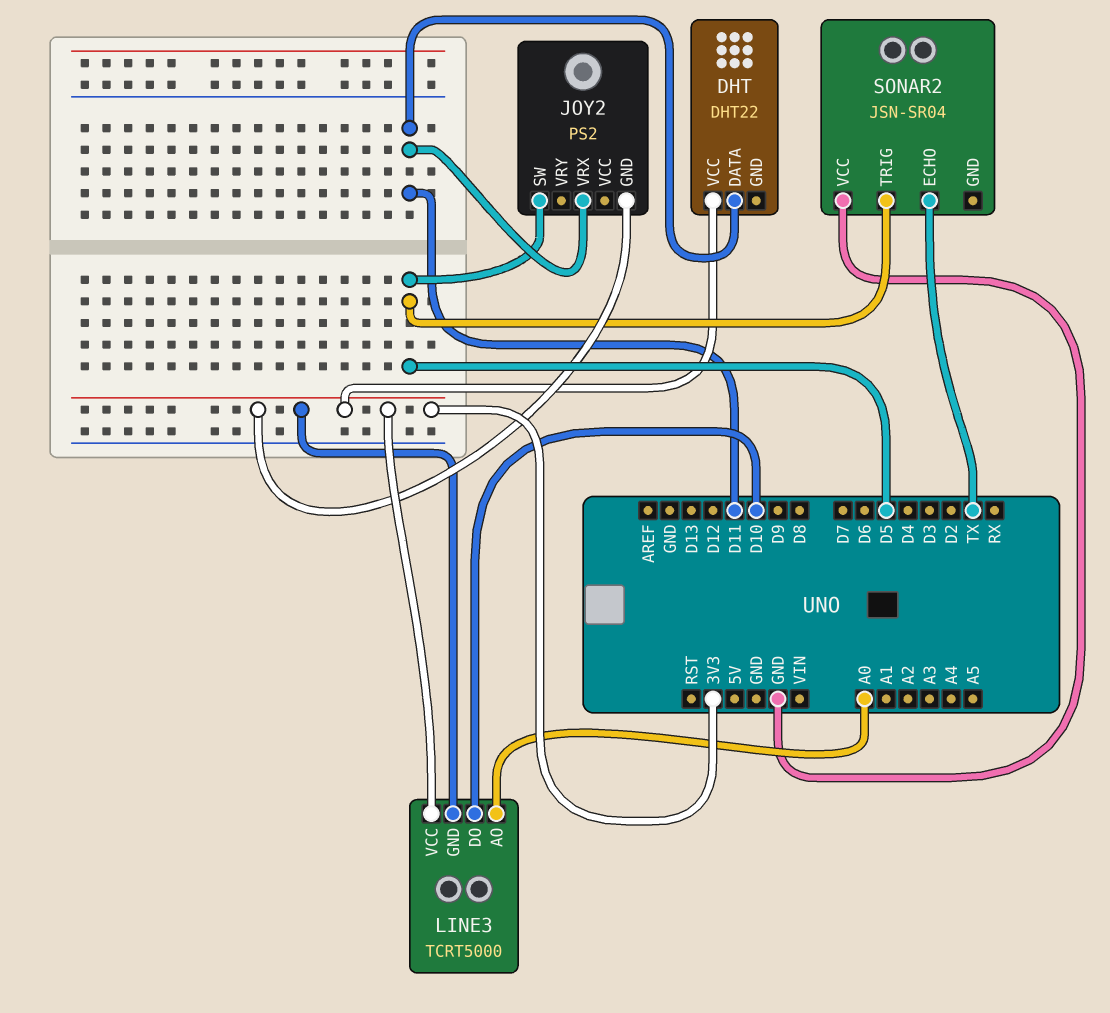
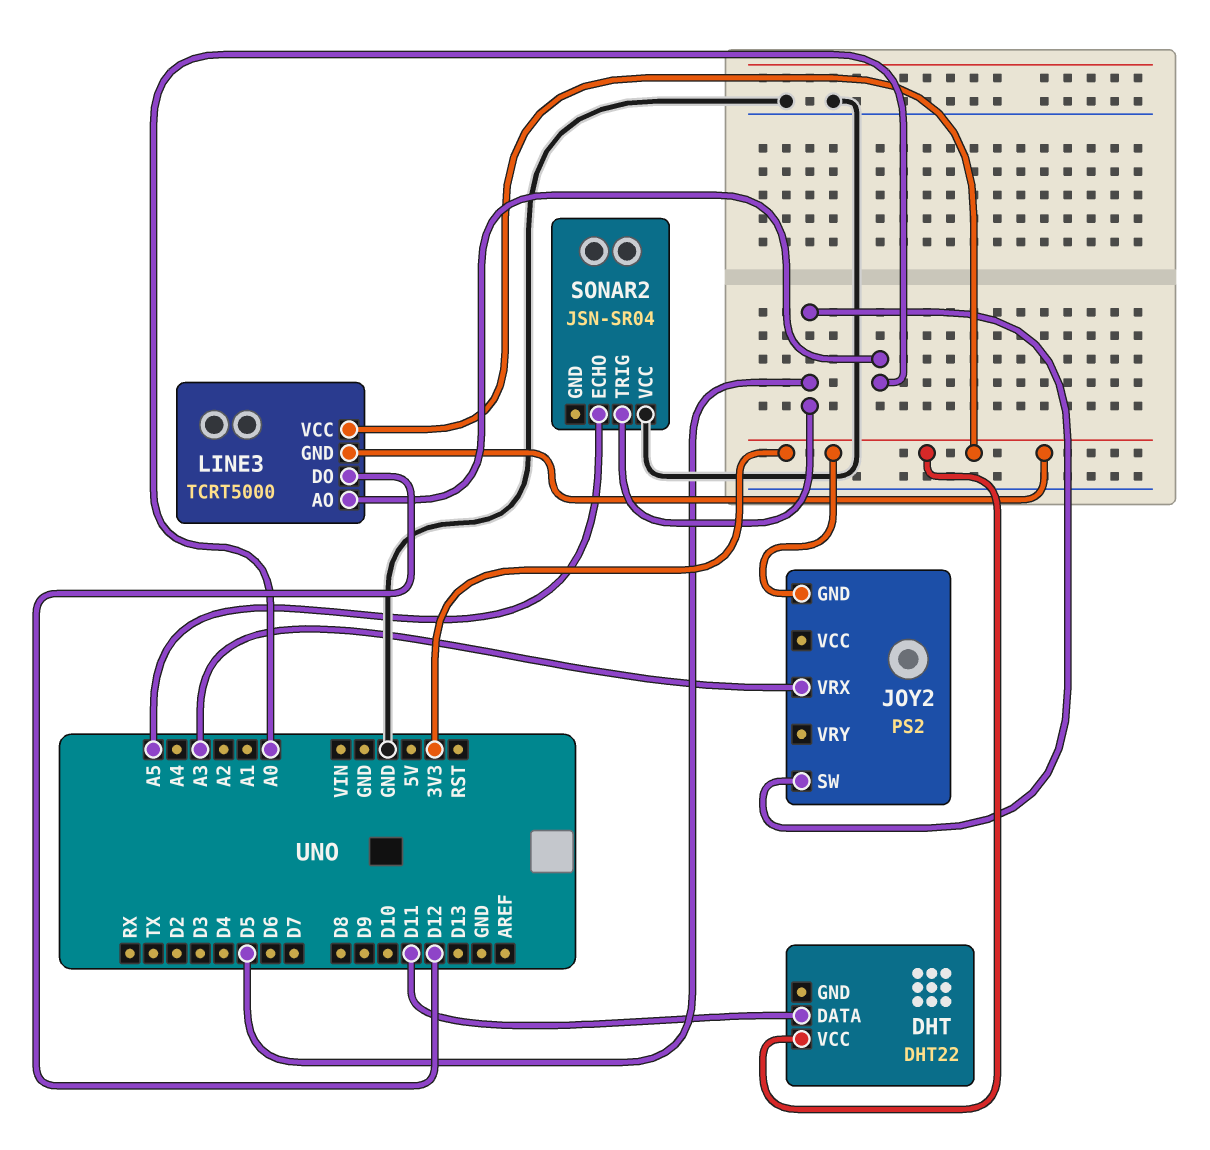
JOY2 pin VRX: D11 -> A3
LINE3 pin DO: D10 -> D12
SONAR2 pin ECHO: TX -> A5

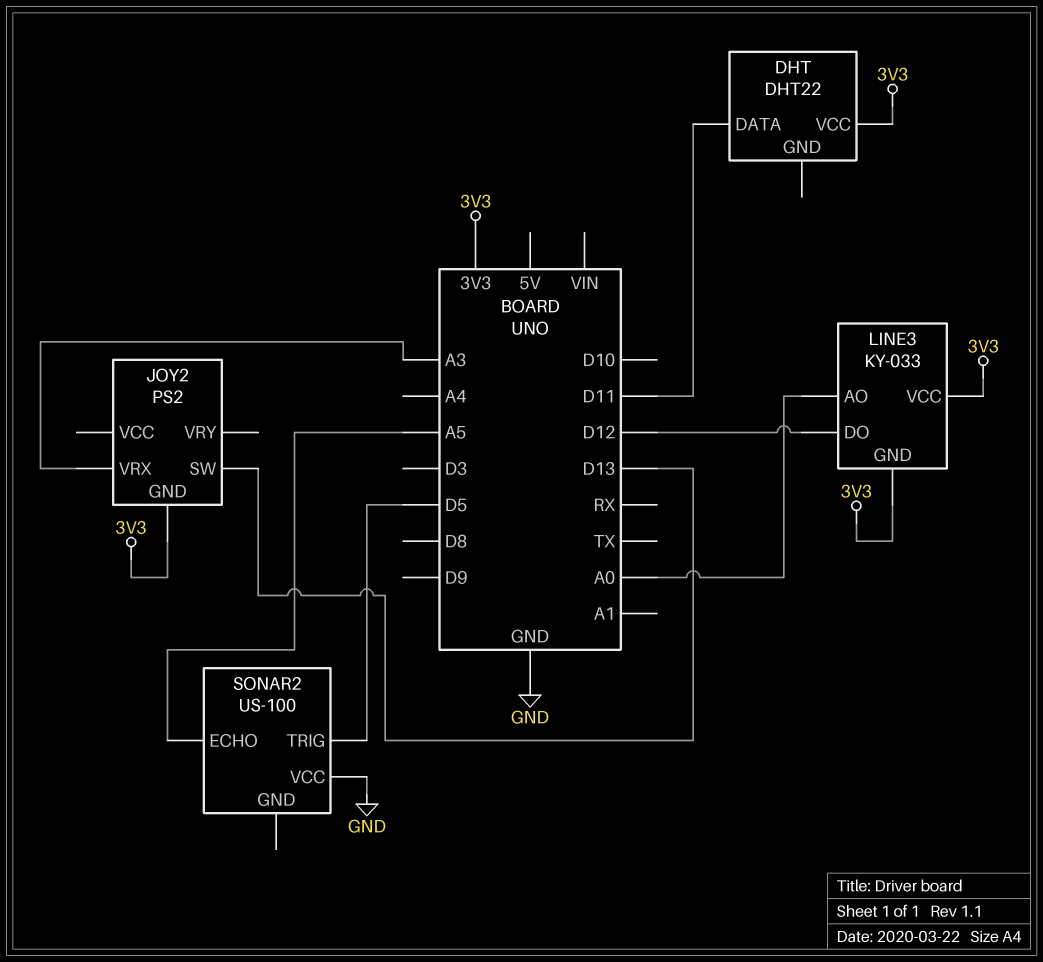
JOY2 pin SW: D5 -> D13
LINE3: TCRT5000 -> KY-033
SONAR2: JSN-SR04 -> US-100

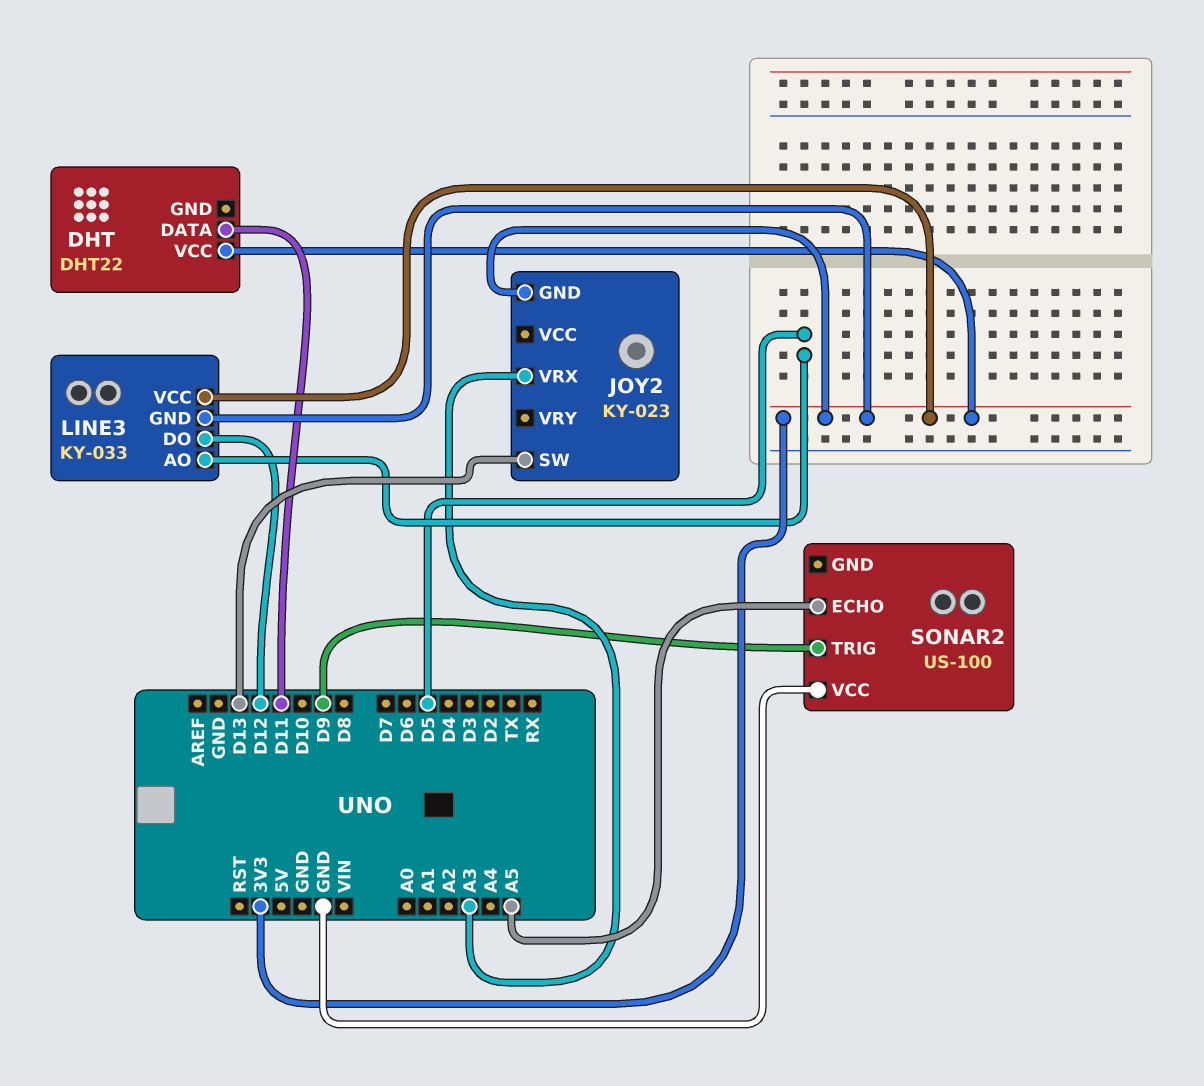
JOY2: PS2 -> KY-023
LINE3 pin AO: A0 -> D5
SONAR2 pin TRIG: D5 -> D9

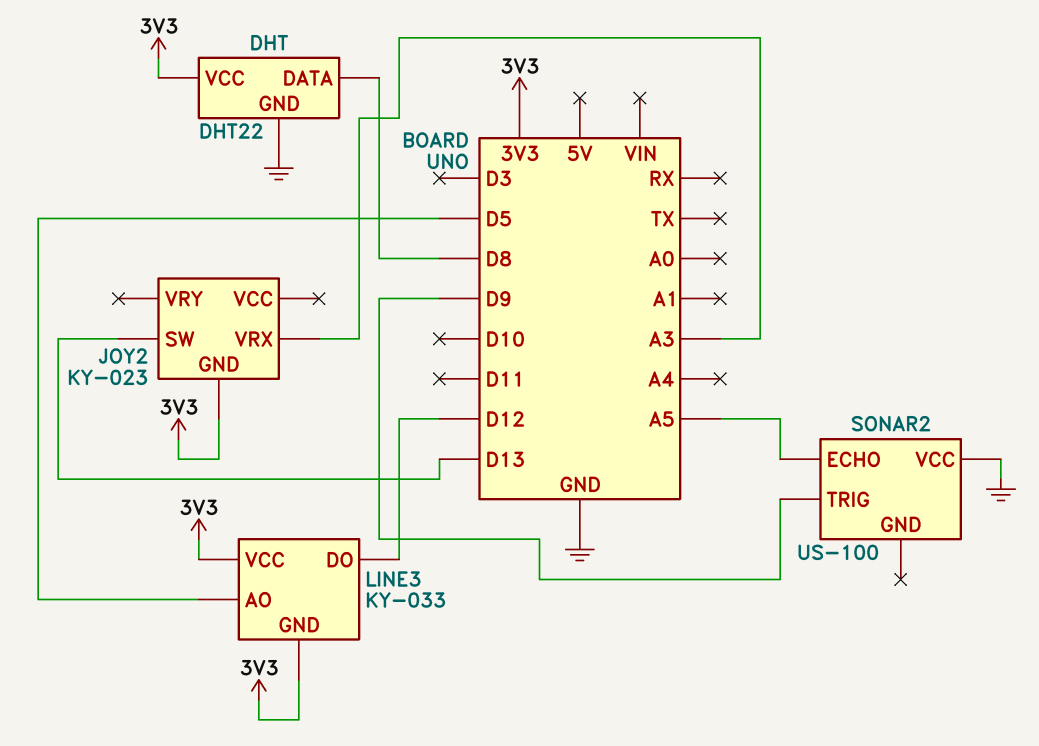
DHT pin DATA: D11 -> D8
DHT pin GND: none -> GND

